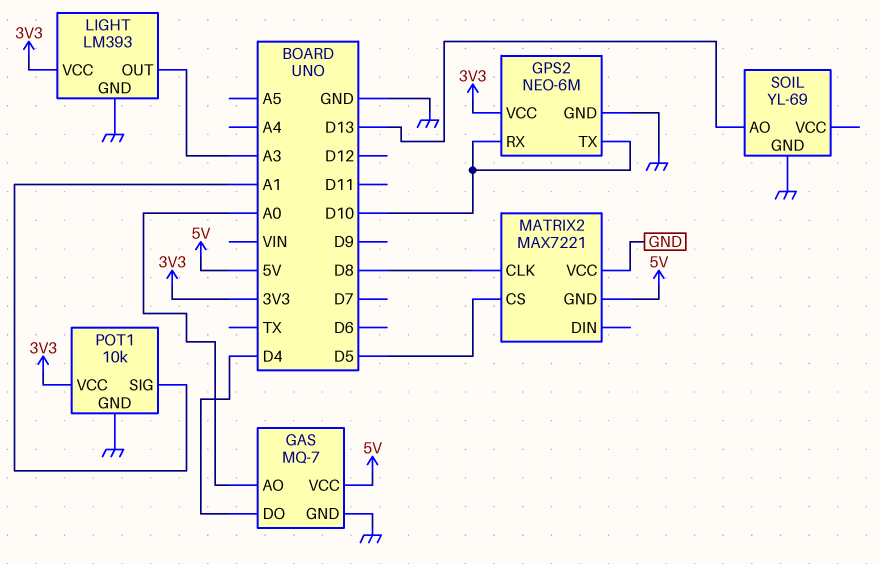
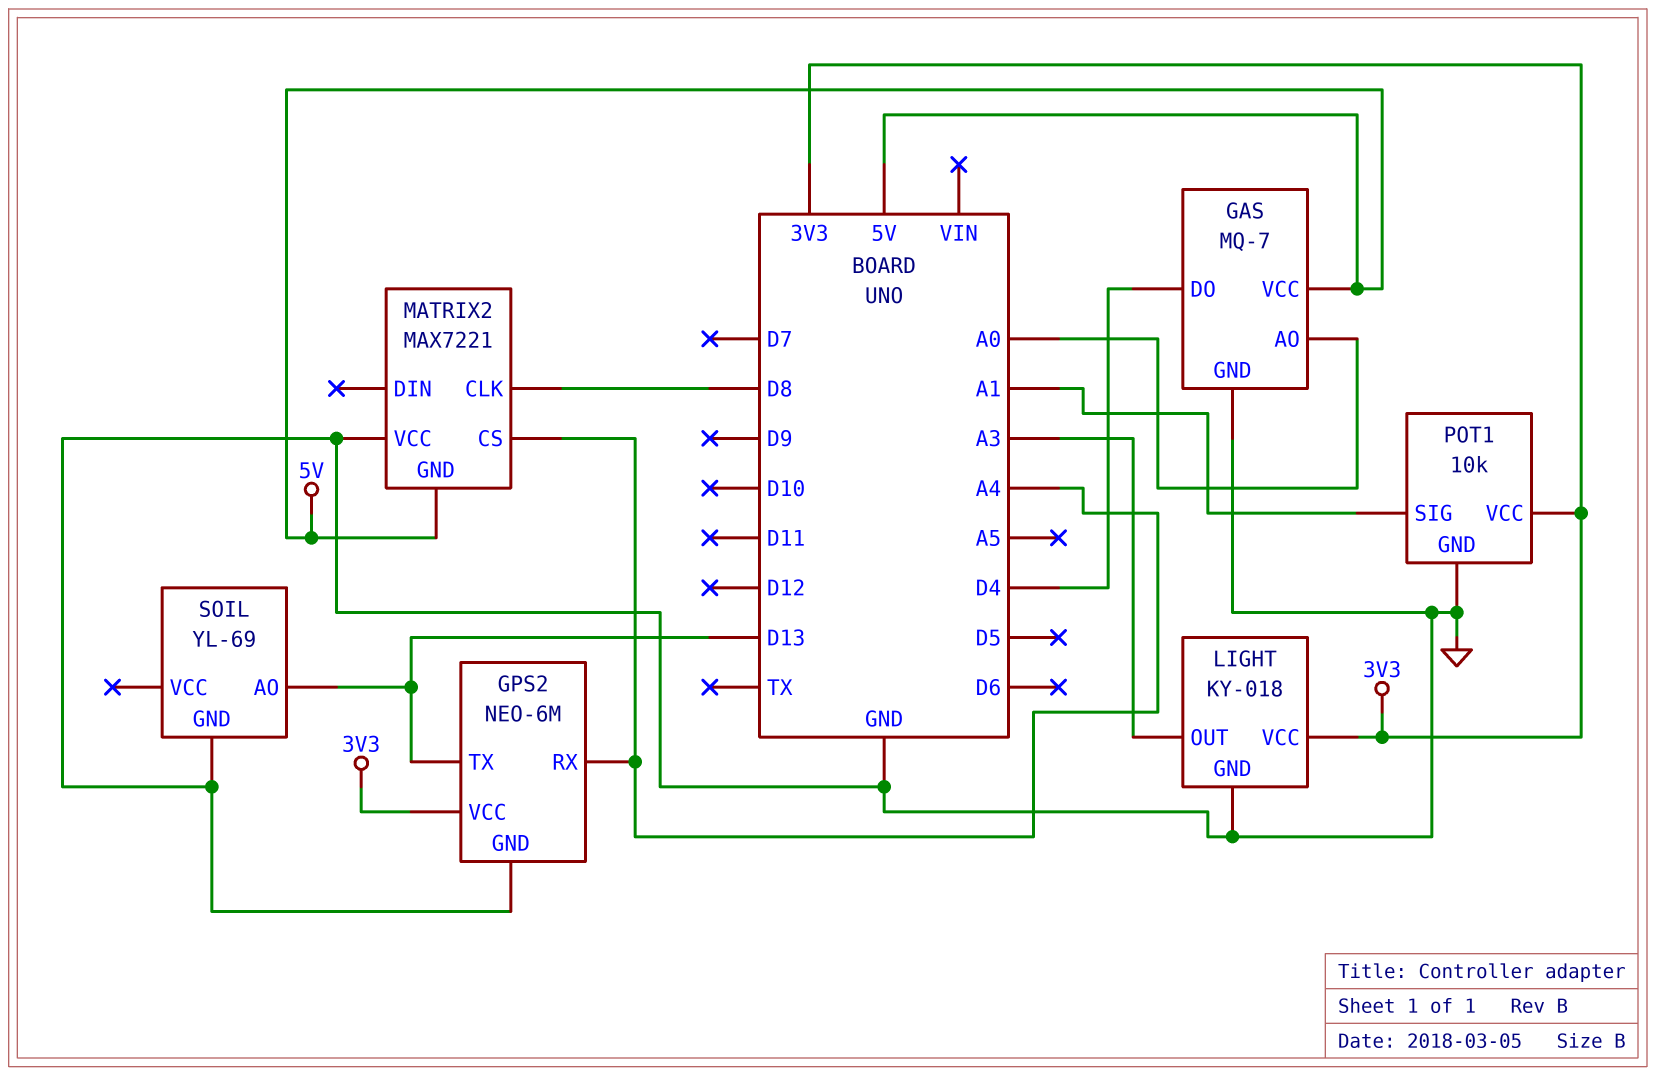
GPS2 pin RX: D10 -> A4
GPS2 pin TX: D10 -> D13
LIGHT: LM393 -> KY-018
MATRIX2 pin CS: D5 -> A4

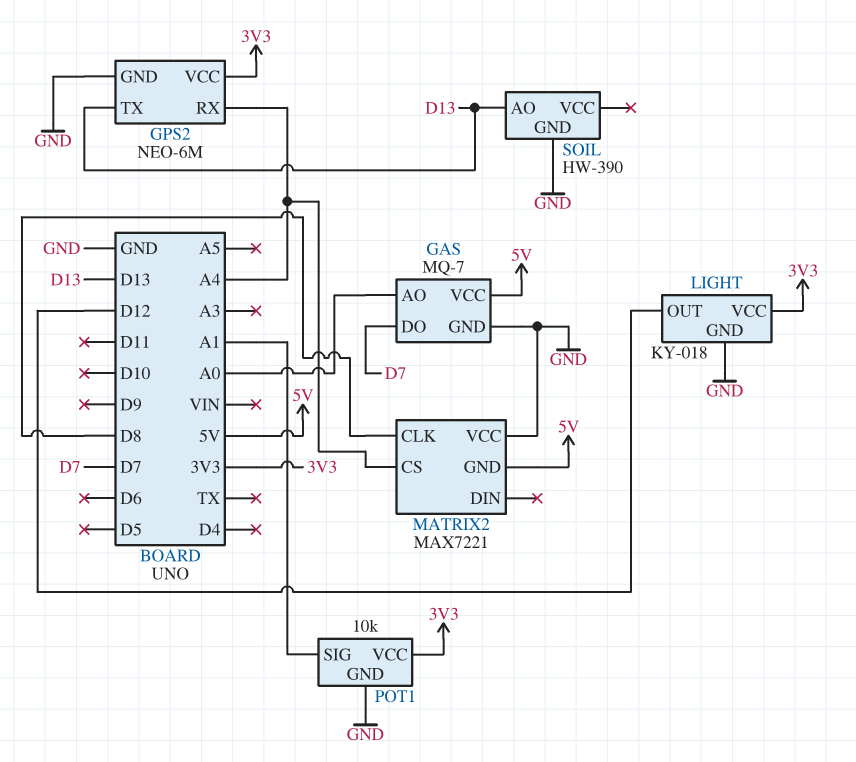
GAS pin DO: D4 -> D7
LIGHT pin OUT: A3 -> D12
SOIL: YL-69 -> HW-390

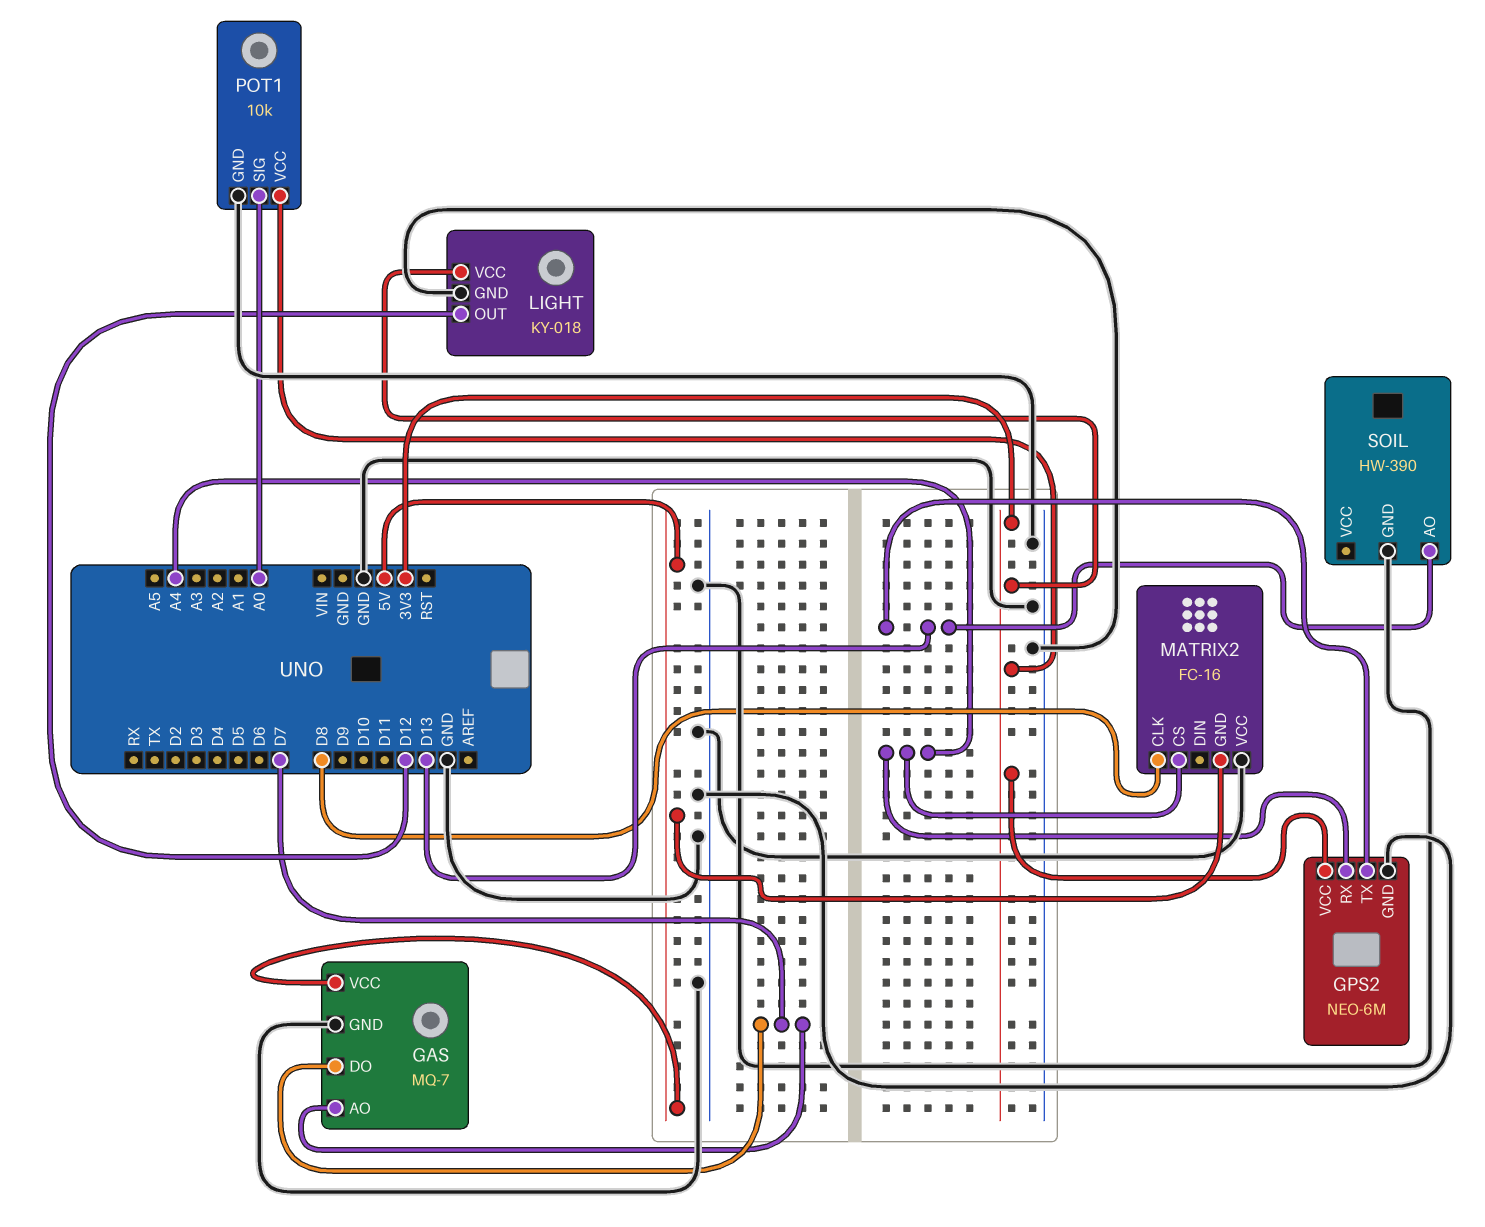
GAS pin AO: A0 -> D7
MATRIX2: MAX7221 -> FC-16
POT1 pin SIG: A1 -> A0

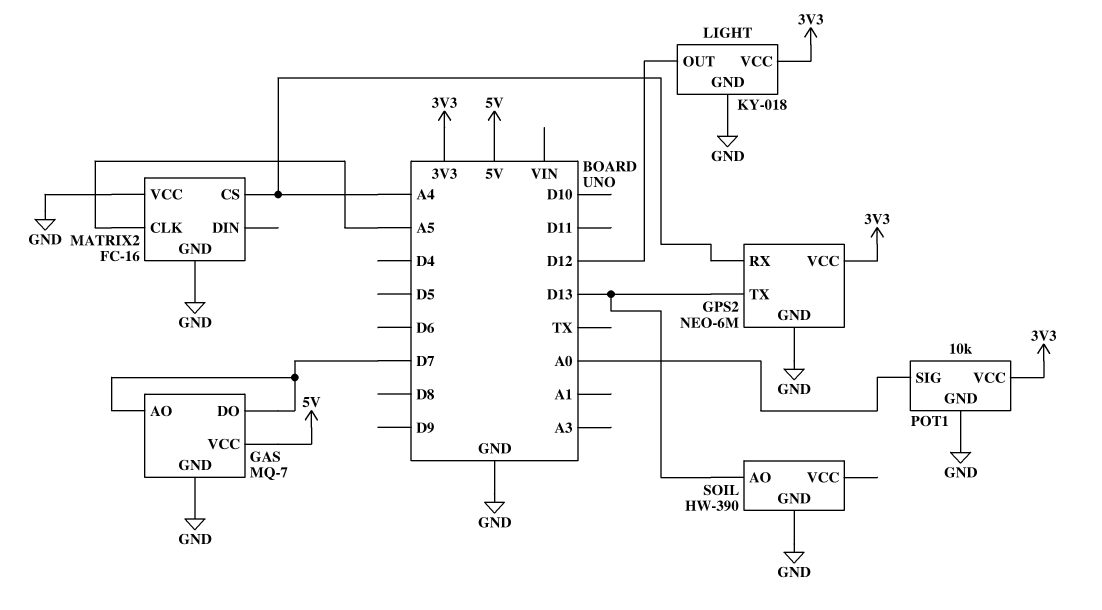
MATRIX2 pin CLK: D8 -> A5
MATRIX2 pin GND: 5V -> GND

